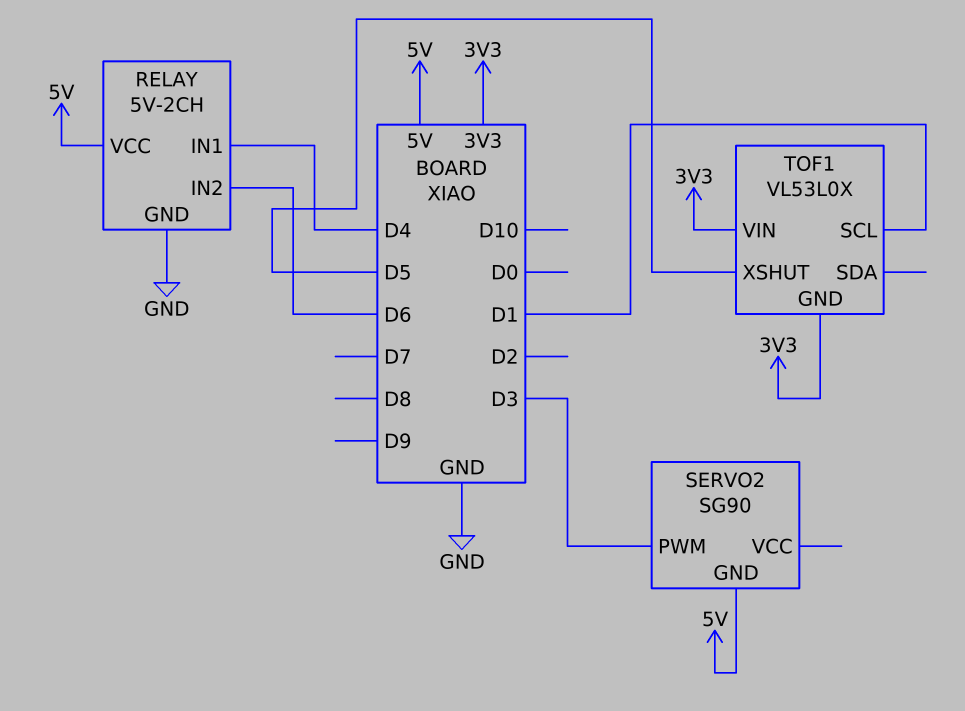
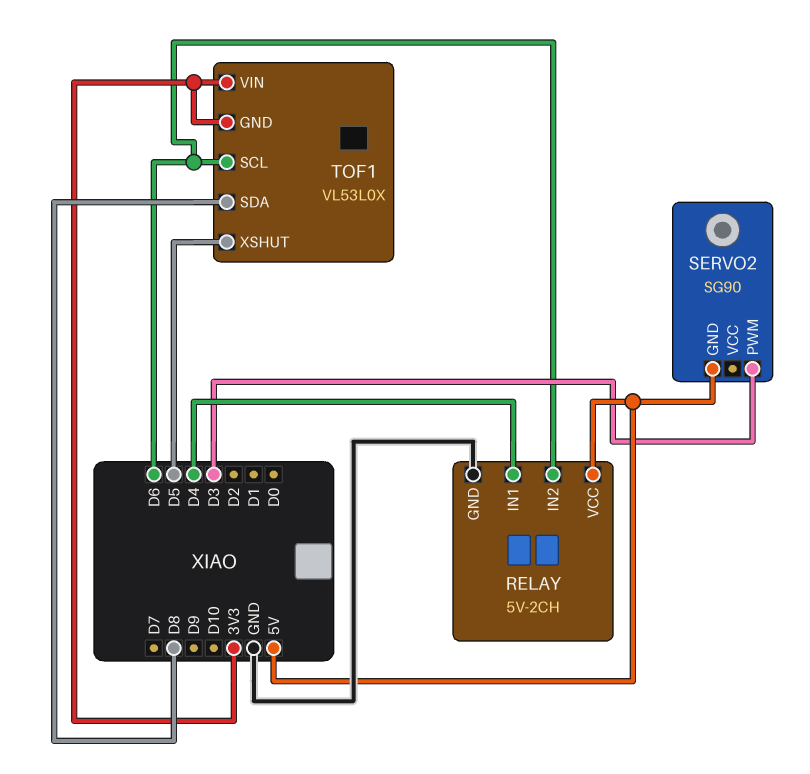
TOF1 pin SCL: D1 -> D6
TOF1 pin SDA: none -> D8

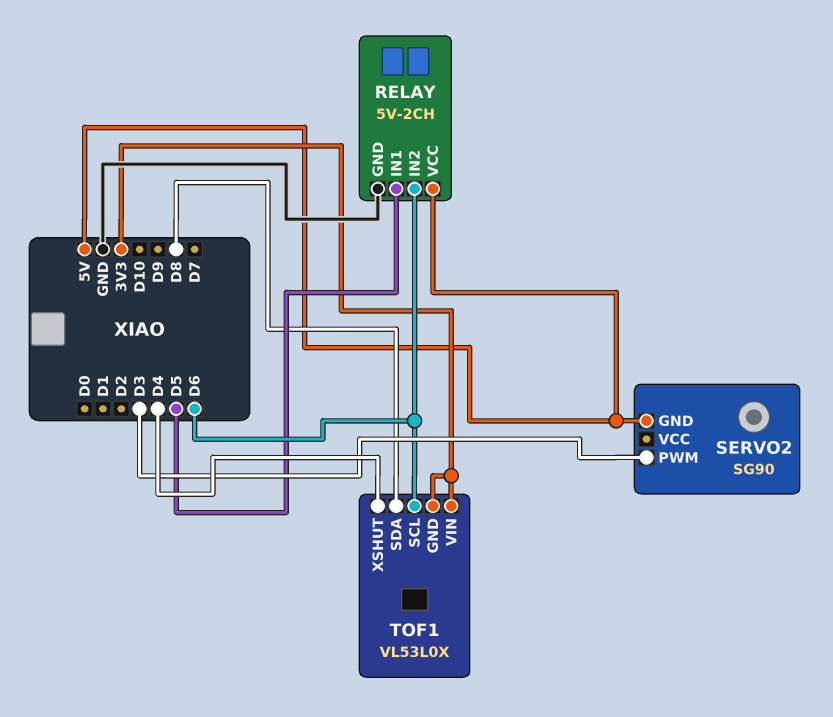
RELAY pin IN1: D4 -> D5
TOF1 pin XSHUT: D5 -> D4

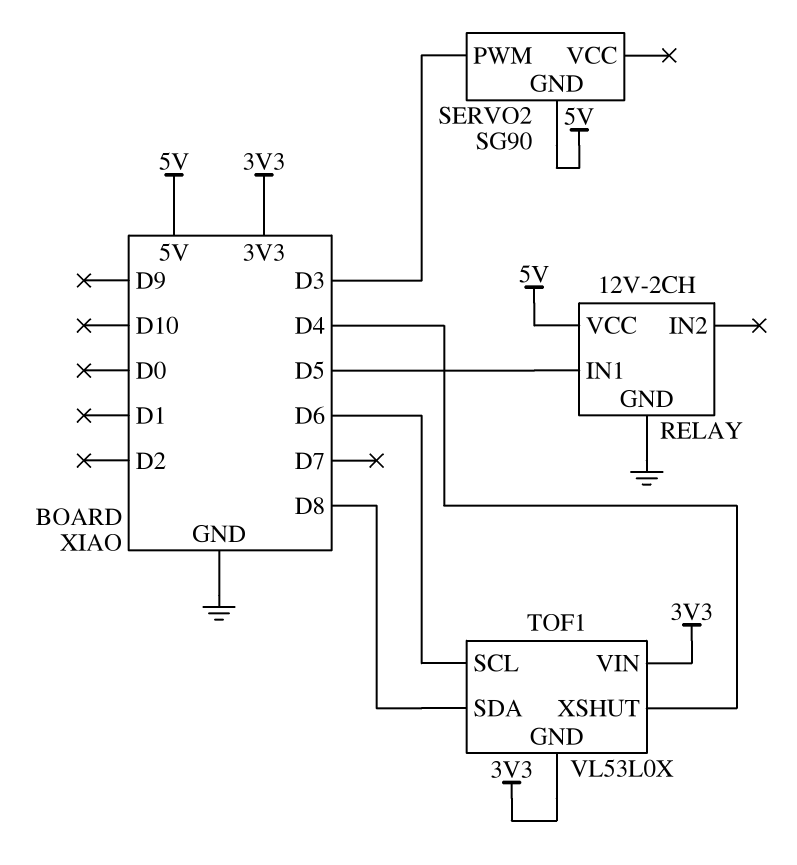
RELAY: 5V-2CH -> 12V-2CH
RELAY pin IN2: D6 -> none

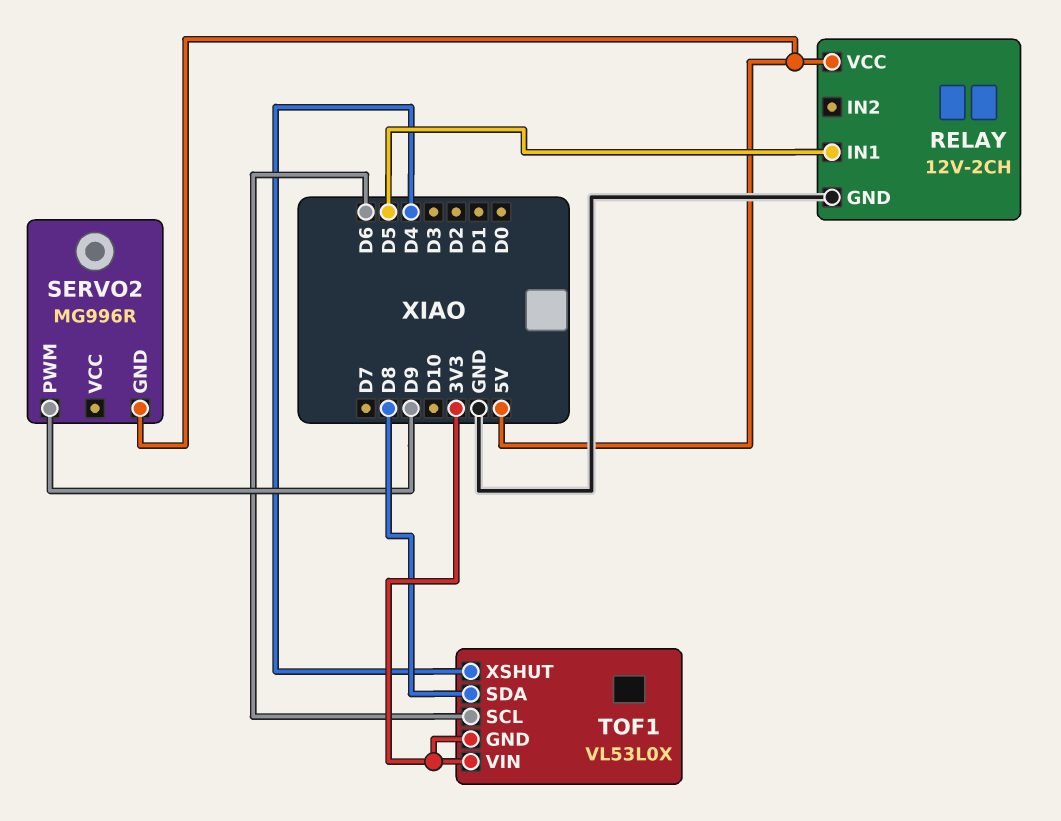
SERVO2: SG90 -> MG996R
SERVO2 pin PWM: D3 -> D9

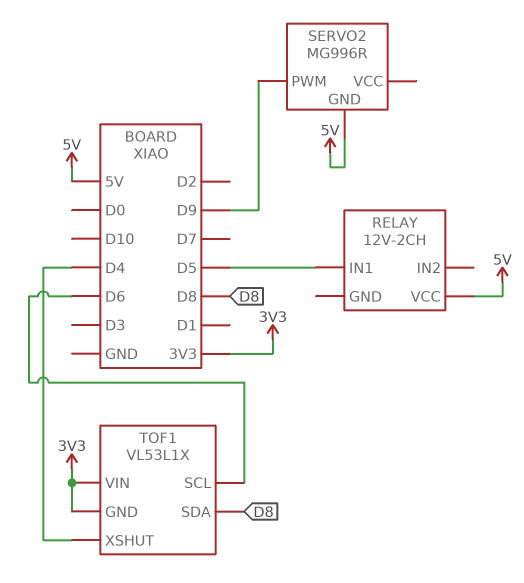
RELAY pin GND: GND -> none
TOF1: VL53L0X -> VL53L1X

